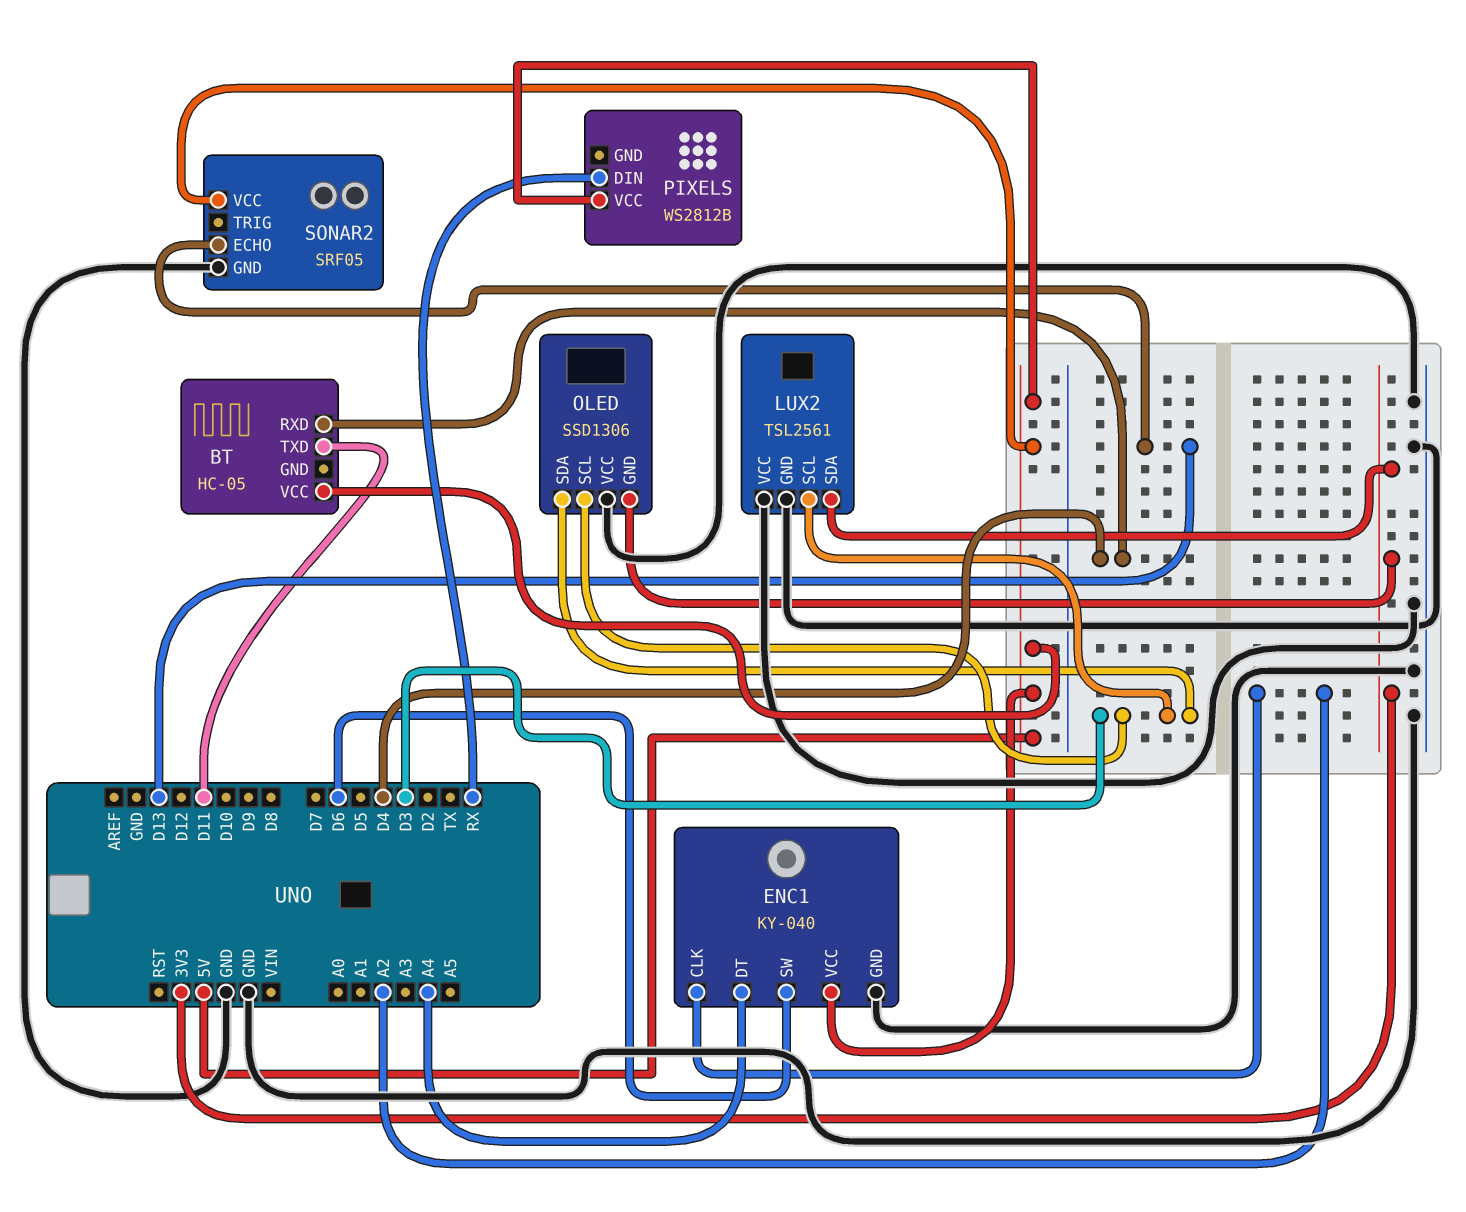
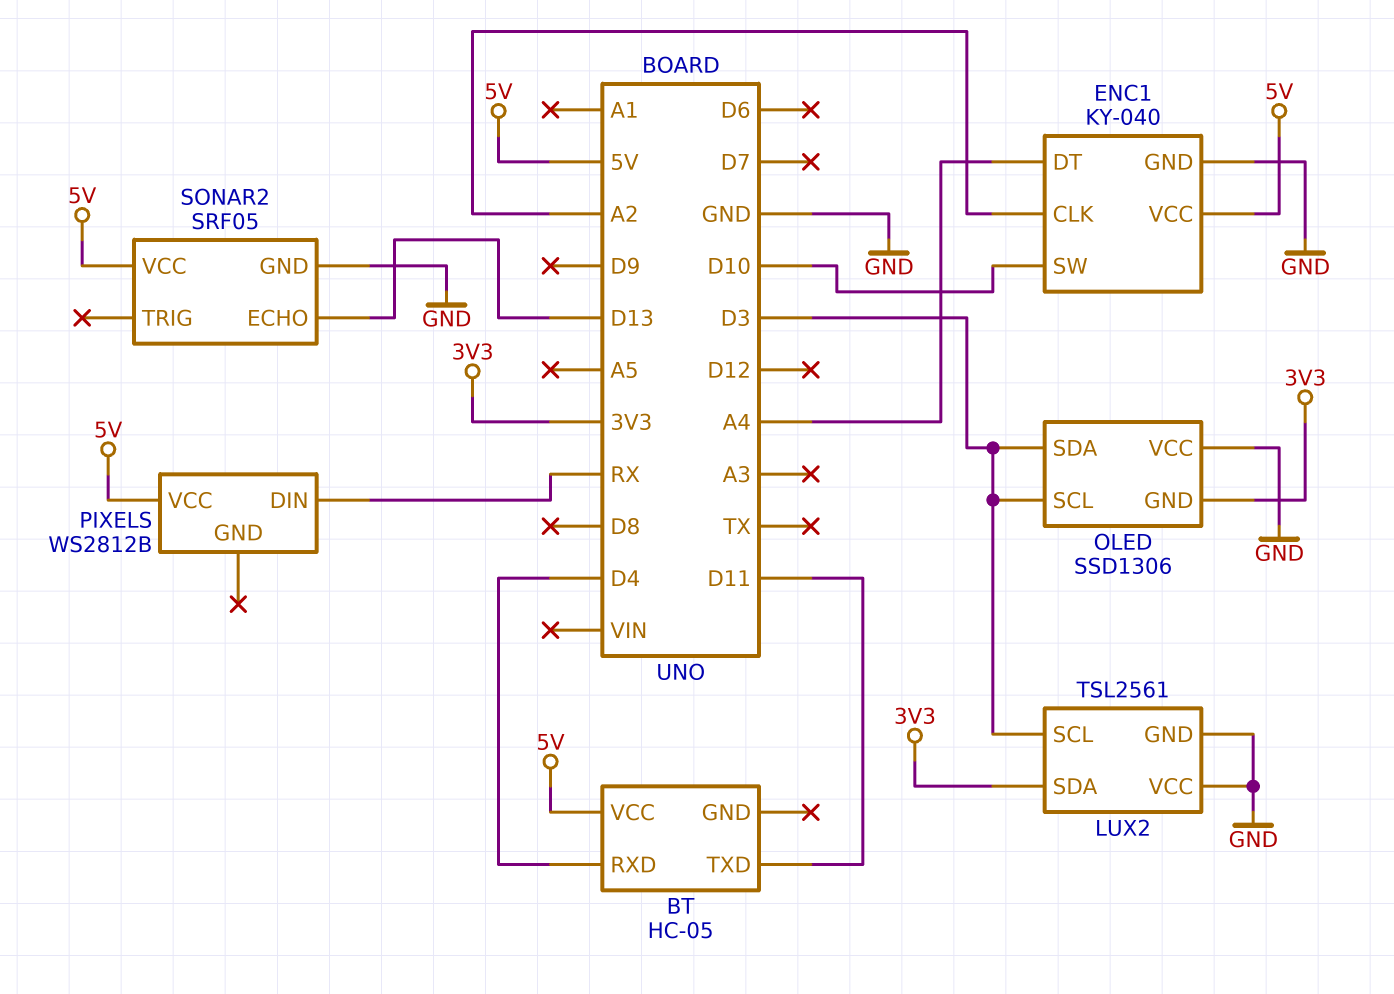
ENC1 pin SW: D6 -> D10

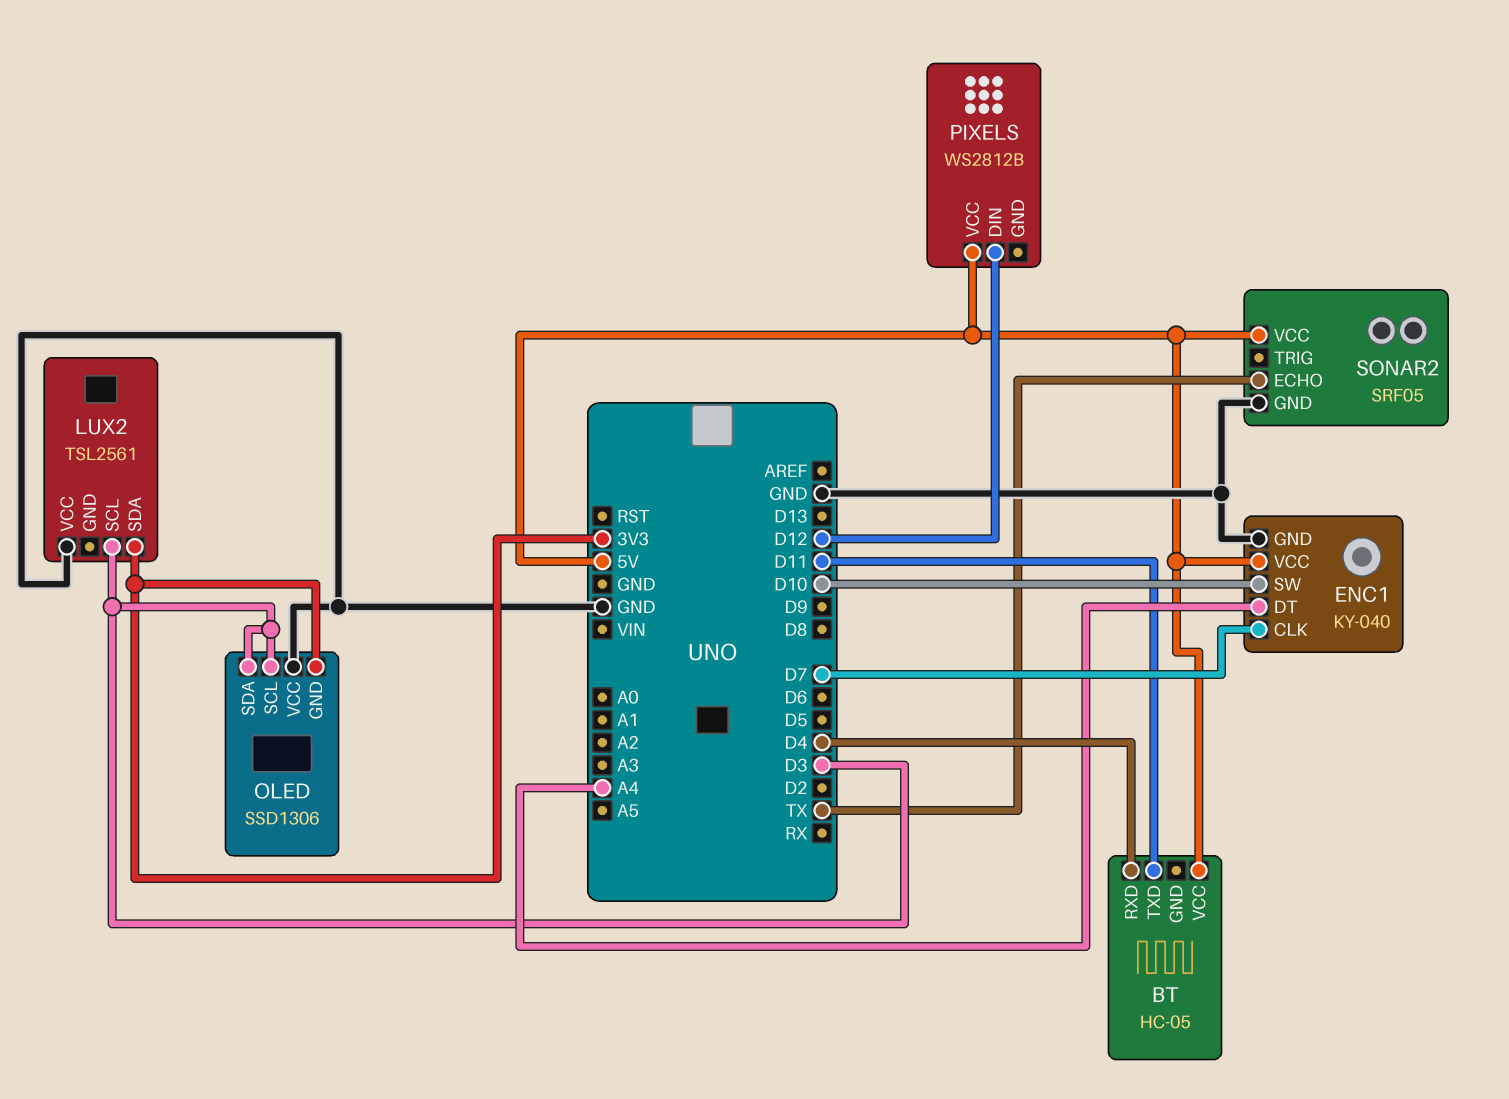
ENC1 pin CLK: A2 -> D7
LUX2 pin GND: GND -> none
PIXELS pin DIN: RX -> D12
SONAR2 pin ECHO: D13 -> TX

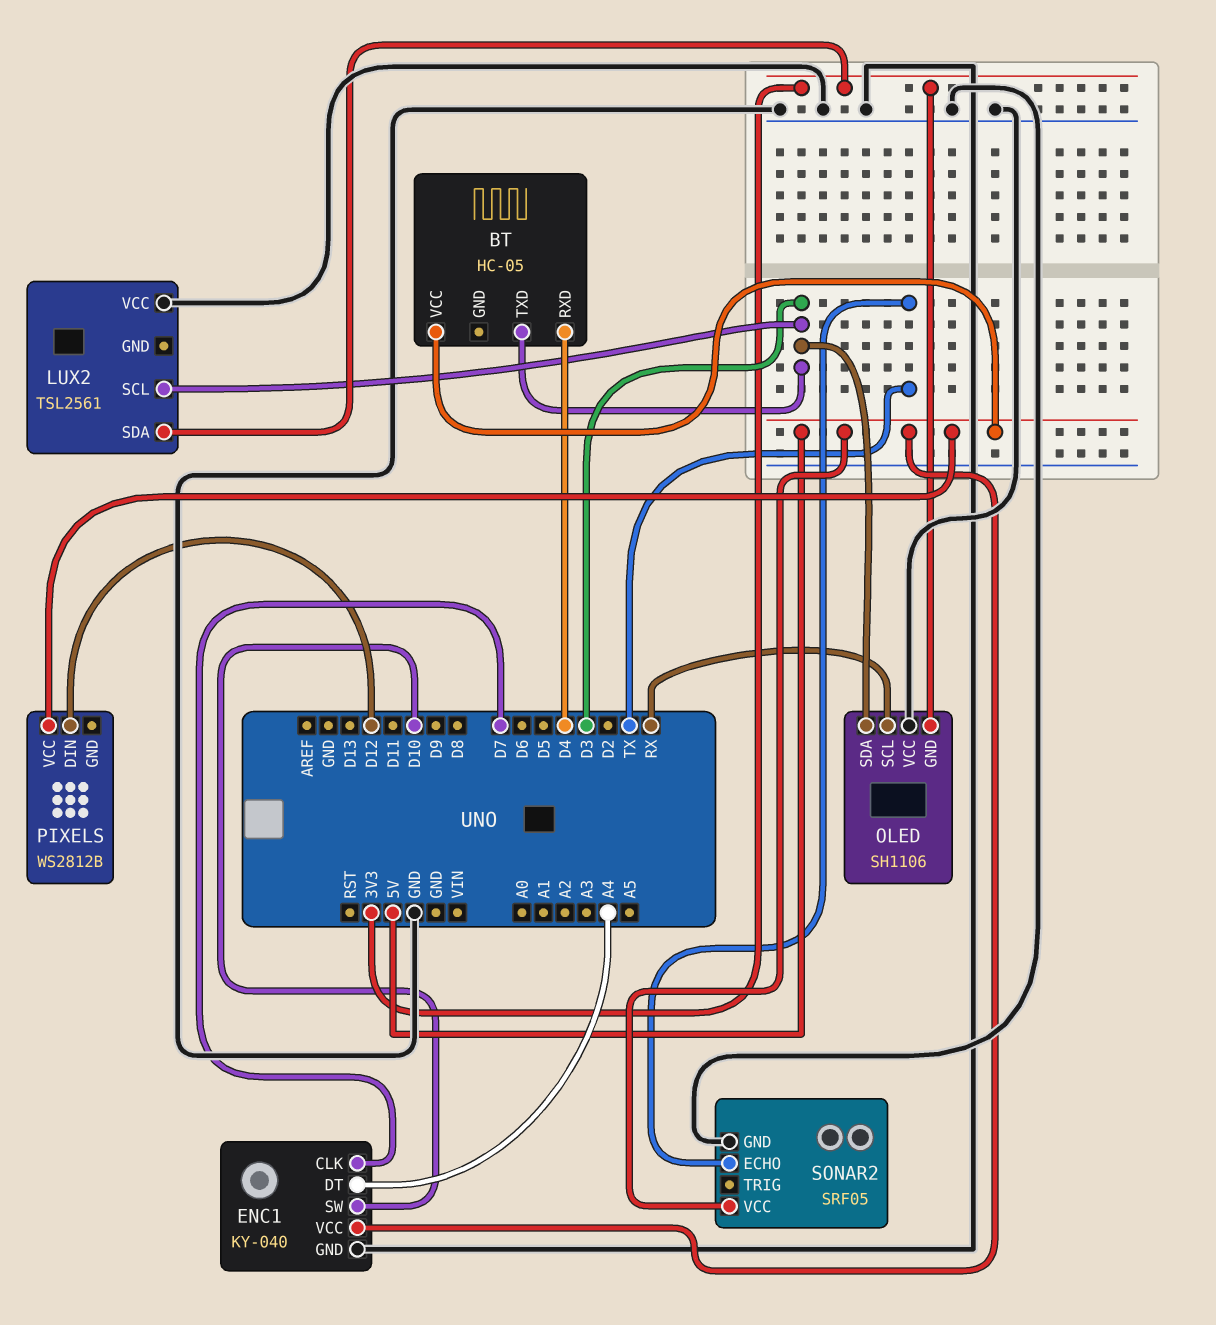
BT pin TXD: D11 -> D3
OLED: SSD1306 -> SH1106
OLED pin SCL: D3 -> RX

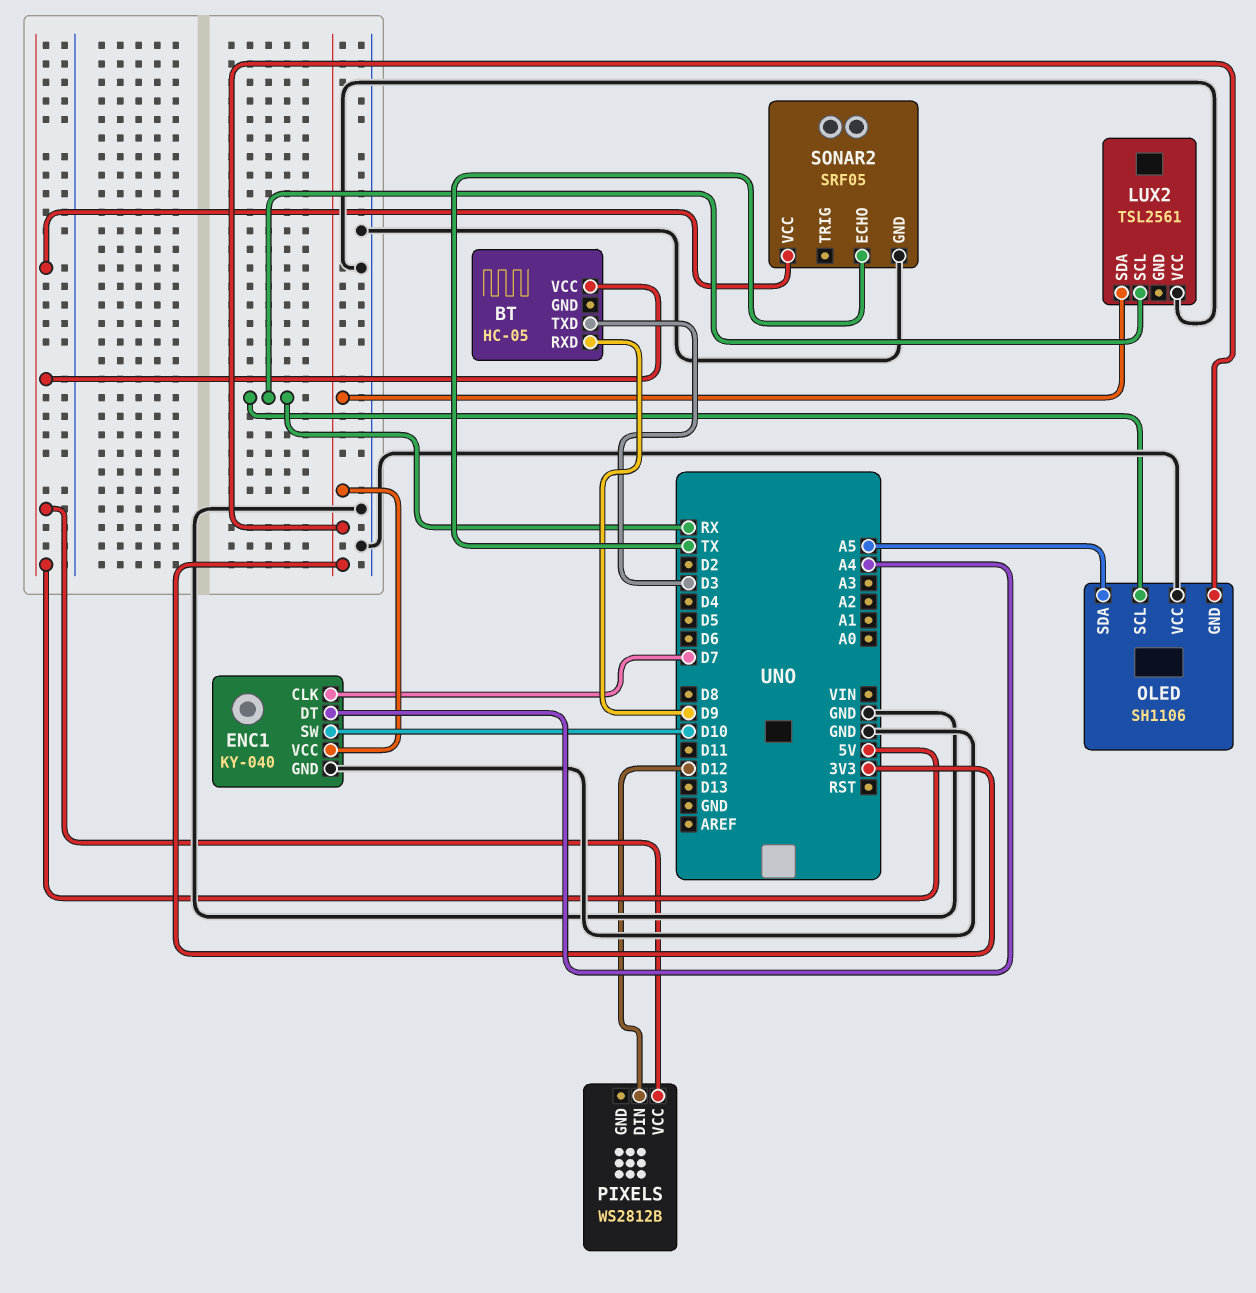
BT pin RXD: D4 -> D9
ENC1 pin VCC: 5V -> 3V3
LUX2 pin SCL: D3 -> RX
OLED pin SDA: D3 -> A5

